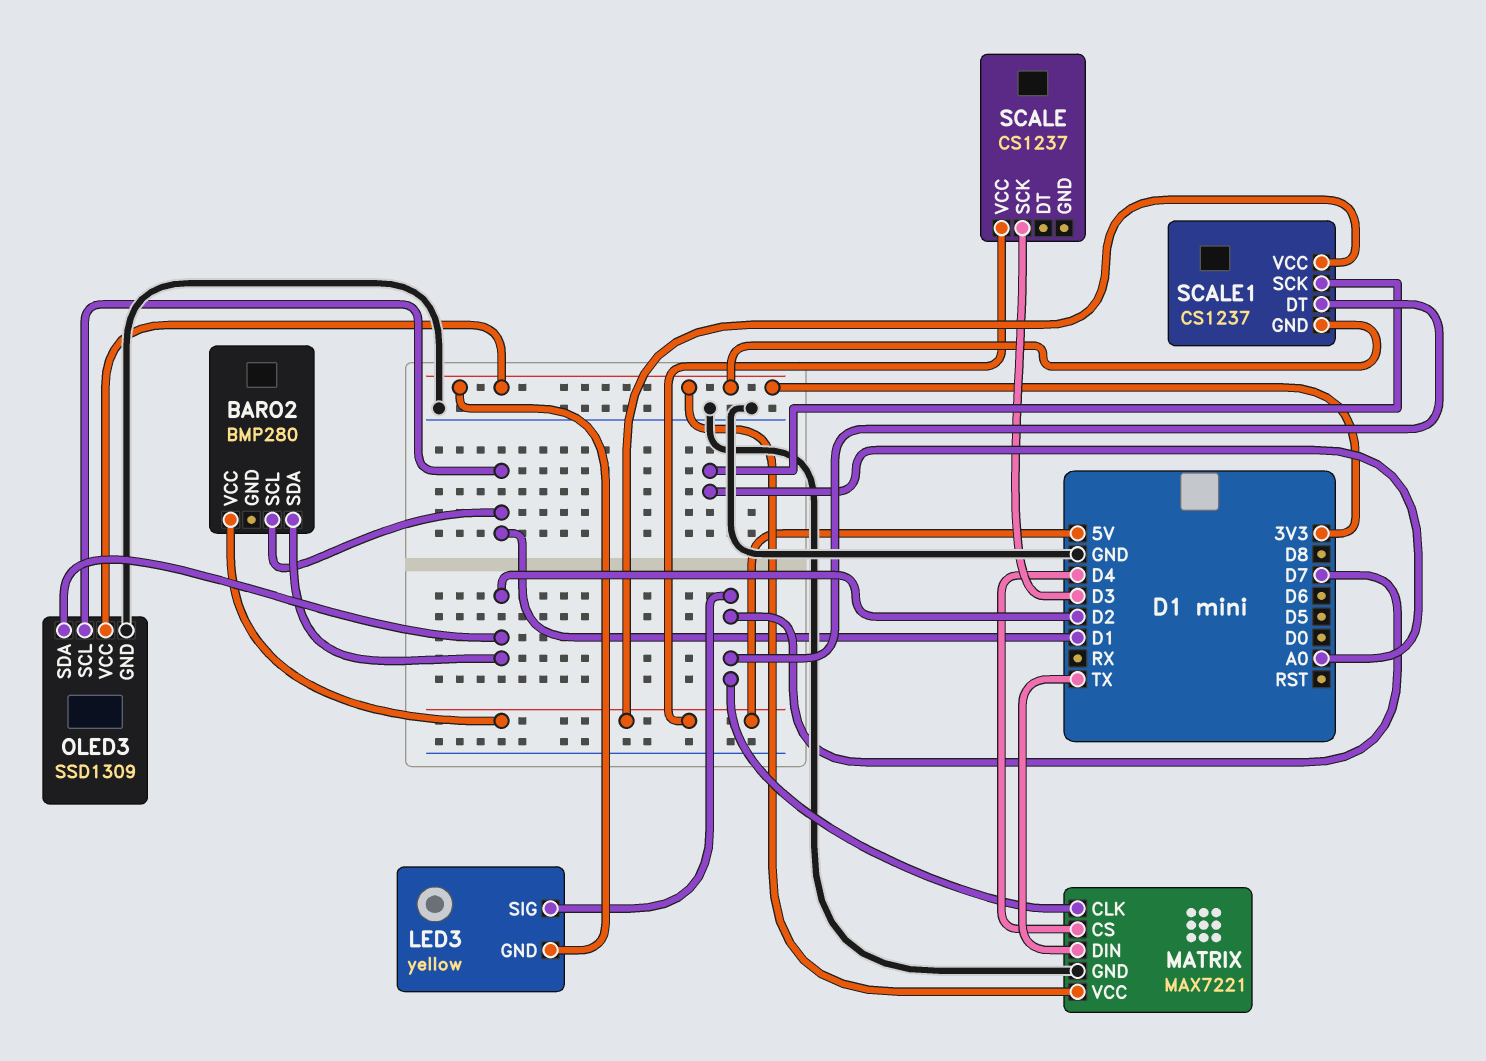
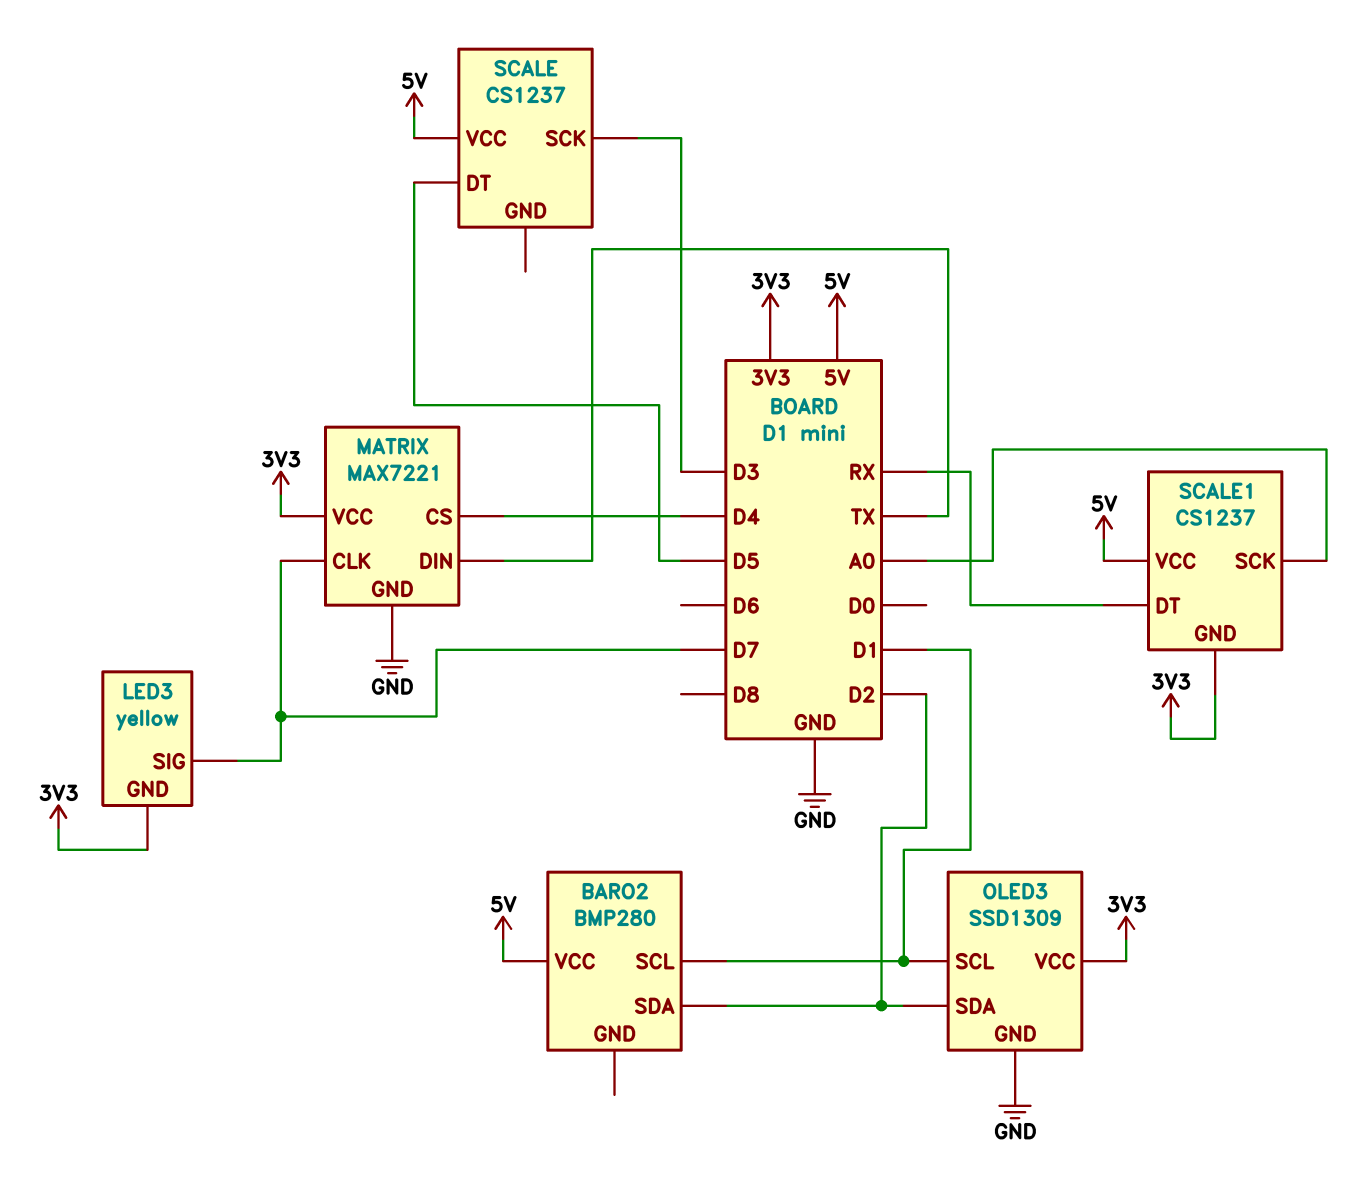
SCALE pin DT: none -> D5
SCALE1 pin DT: D7 -> RX

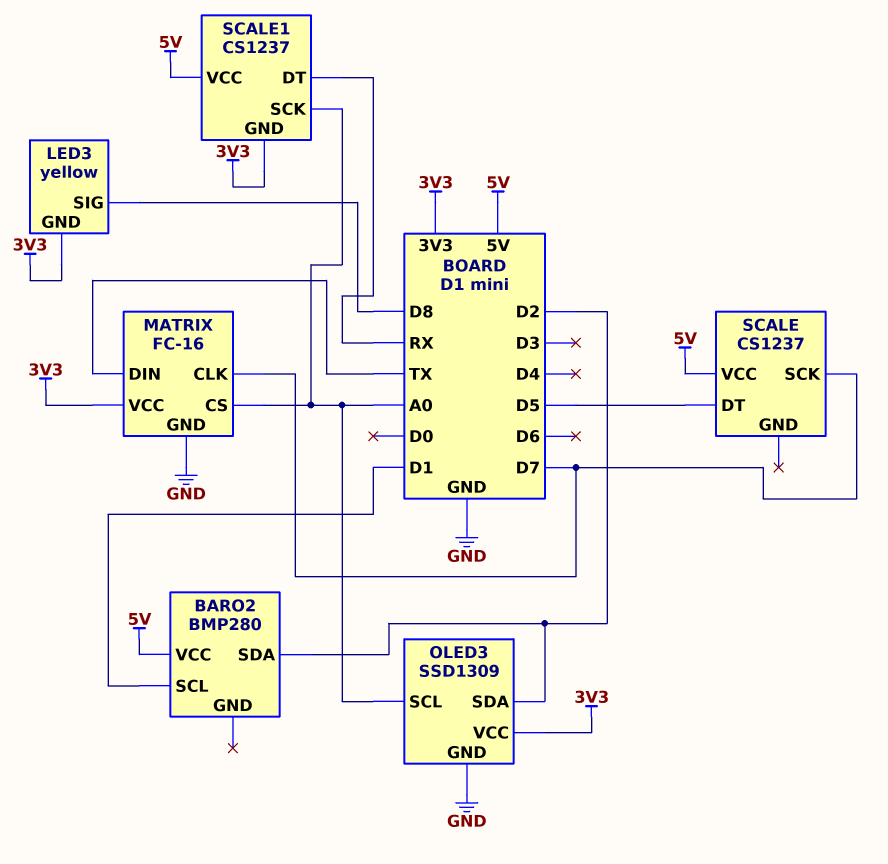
LED3 pin SIG: D7 -> D8
MATRIX: MAX7221 -> FC-16
MATRIX pin CS: D4 -> A0
OLED3 pin SCL: D1 -> A0
SCALE pin SCK: D3 -> D7

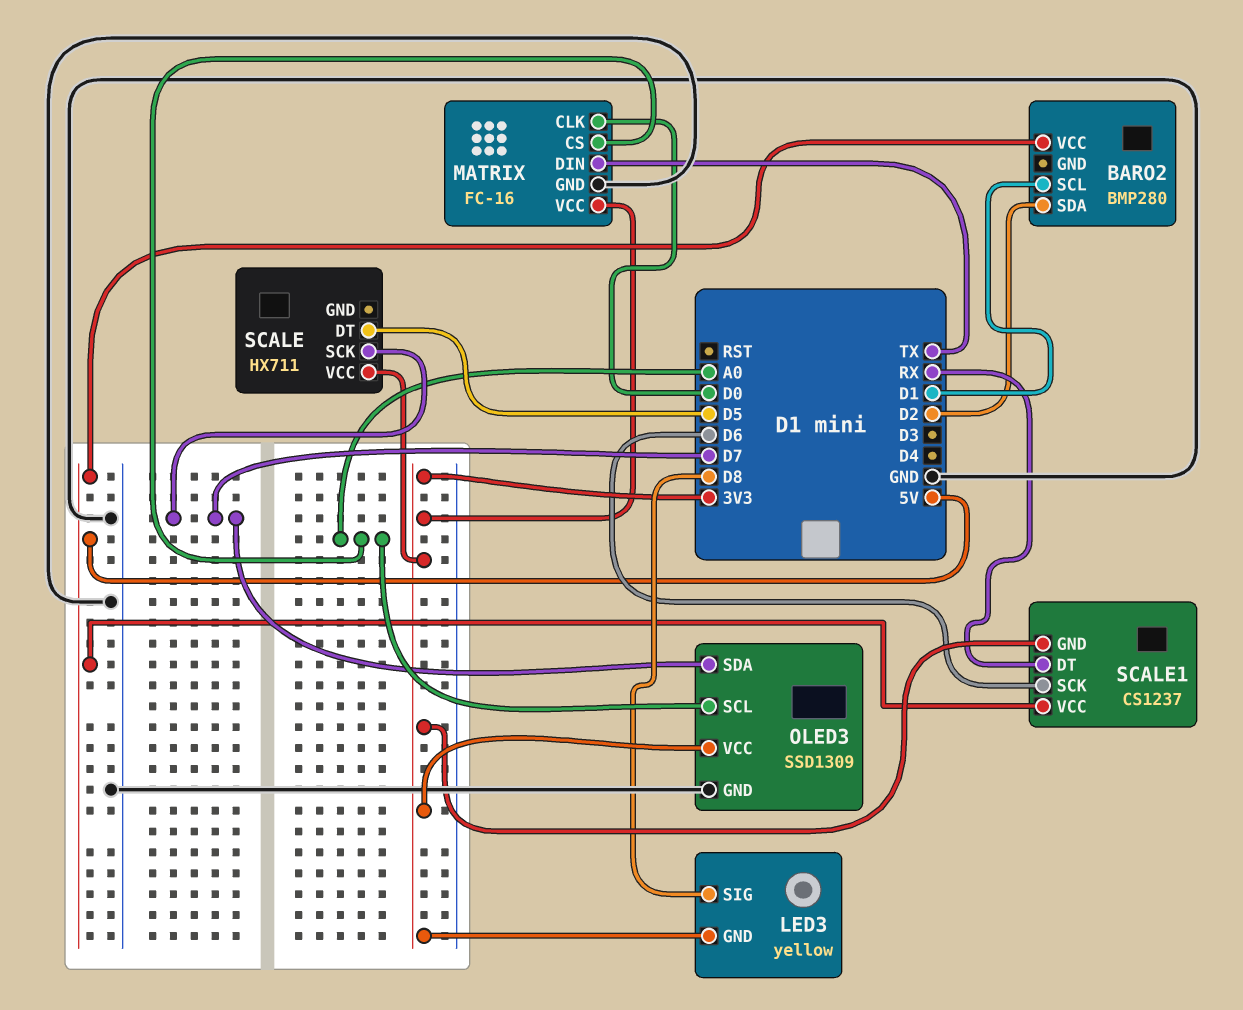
MATRIX pin CLK: D7 -> D0
OLED3 pin SDA: D2 -> D7
SCALE: CS1237 -> HX711
SCALE pin VCC: 5V -> 3V3
SCALE1 pin SCK: A0 -> D6

